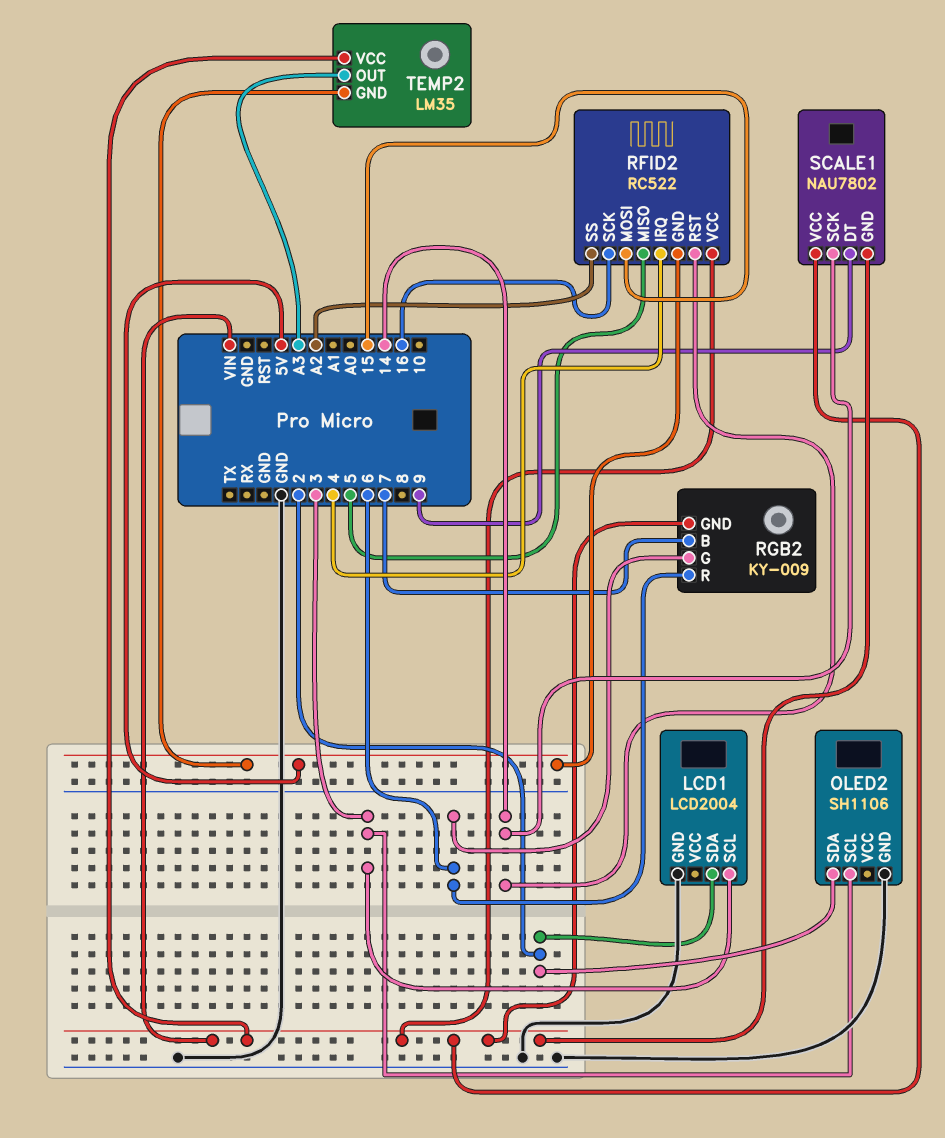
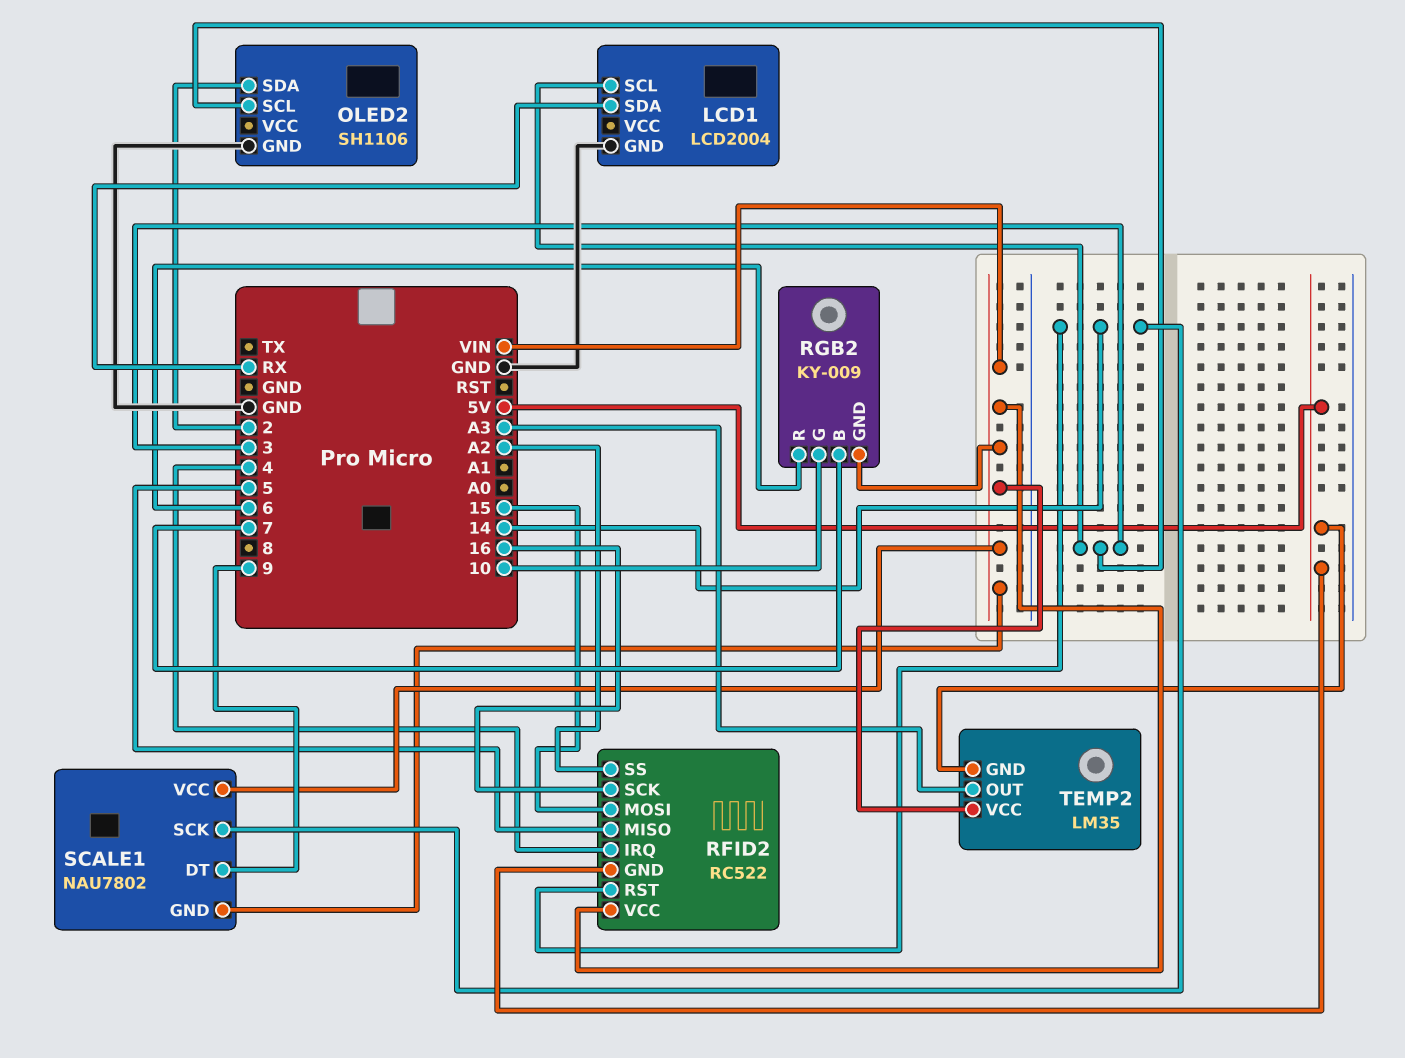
LCD1 pin SDA: 2 -> RX
RGB2 pin G: 6 -> 10

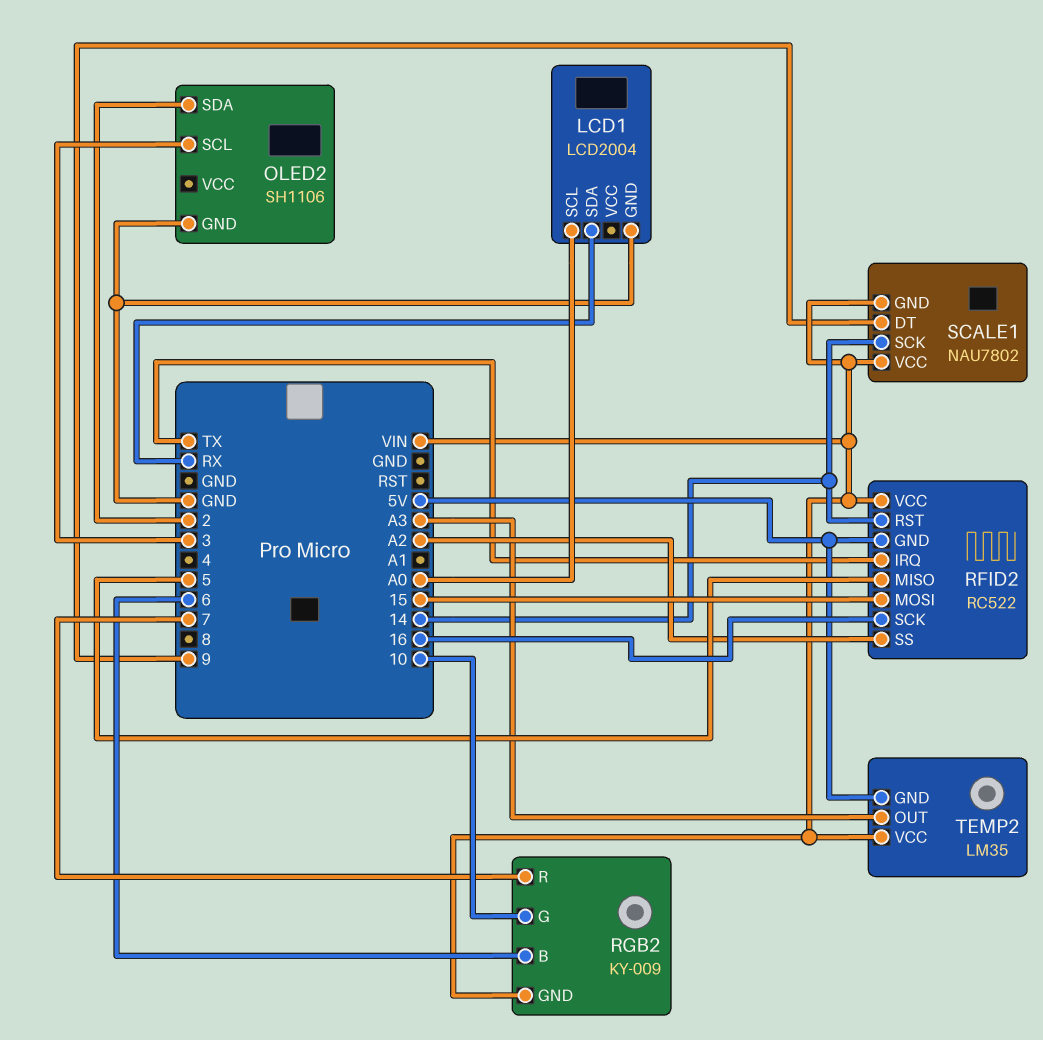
LCD1 pin SCL: 3 -> A0
RFID2 pin IRQ: 4 -> TX
RGB2 pin B: 7 -> 6
RGB2 pin R: 6 -> 7

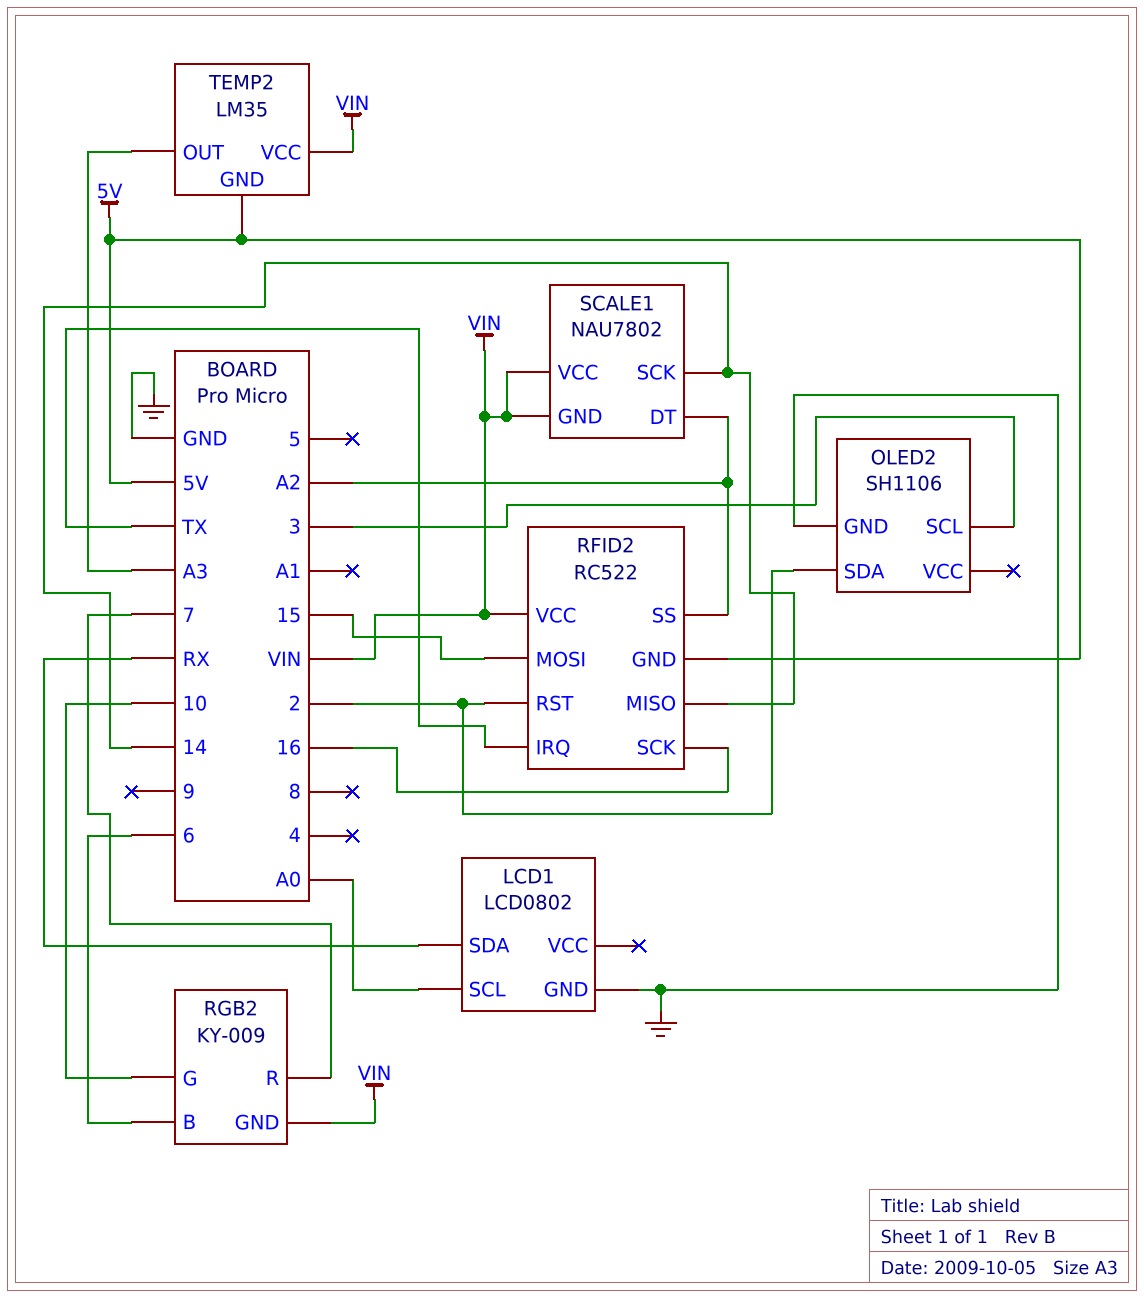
LCD1: LCD2004 -> LCD0802
RFID2 pin MISO: 5 -> 14
RFID2 pin RST: 14 -> 2
SCALE1 pin DT: 9 -> A2

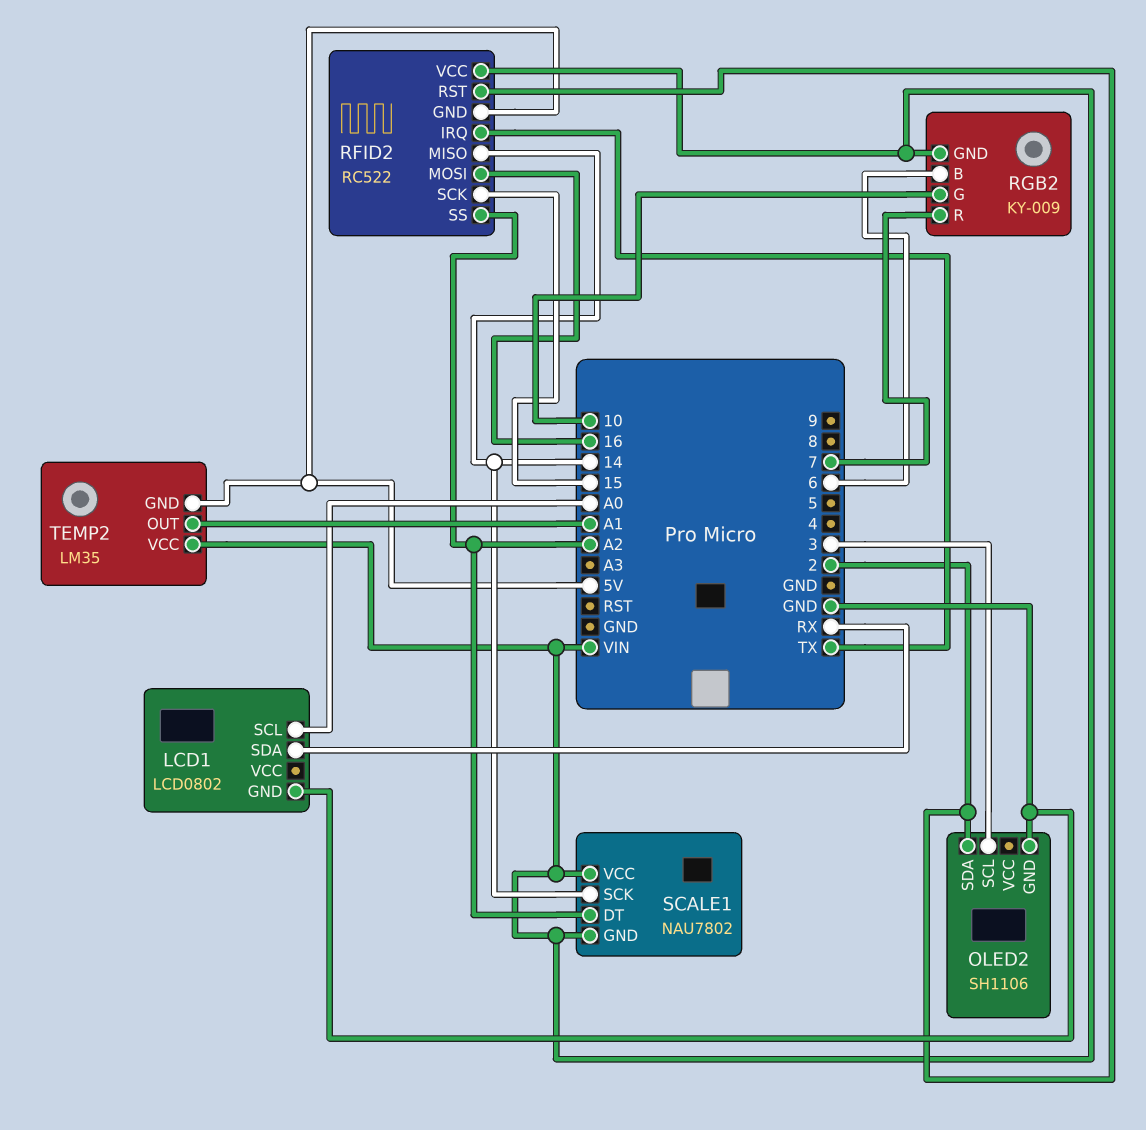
RFID2 pin MOSI: 15 -> 16
RFID2 pin SCK: 16 -> 15
TEMP2 pin OUT: A3 -> A1

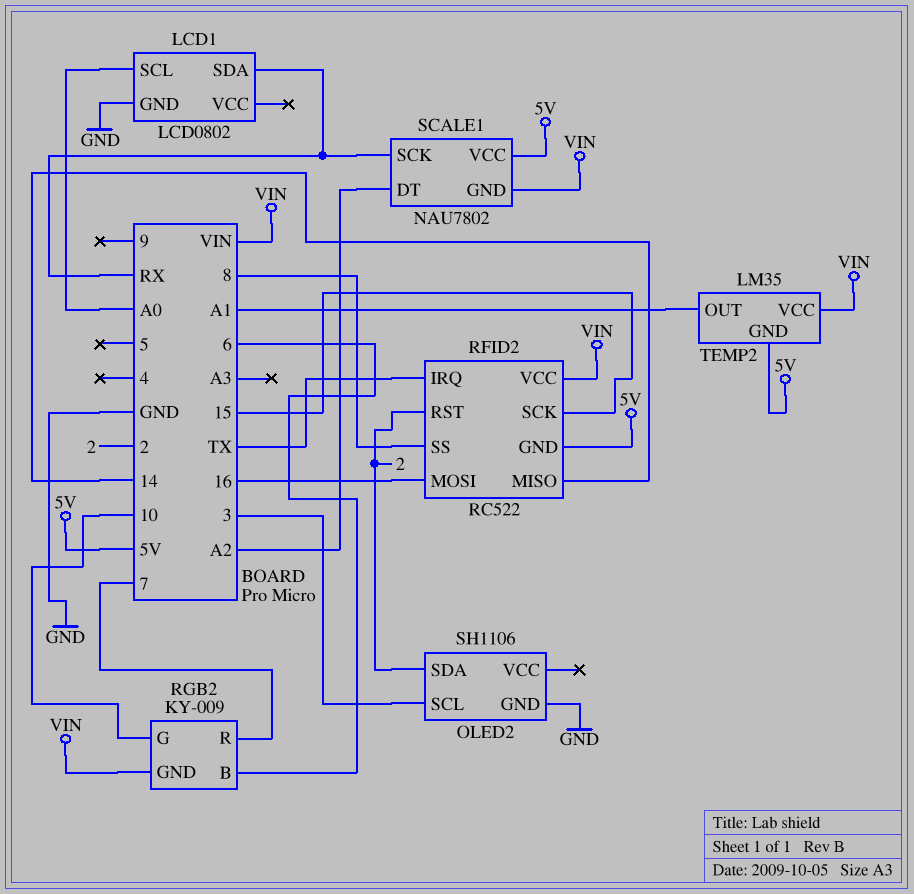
RFID2 pin SS: A2 -> 8
SCALE1 pin SCK: 14 -> RX
SCALE1 pin VCC: VIN -> 5V

